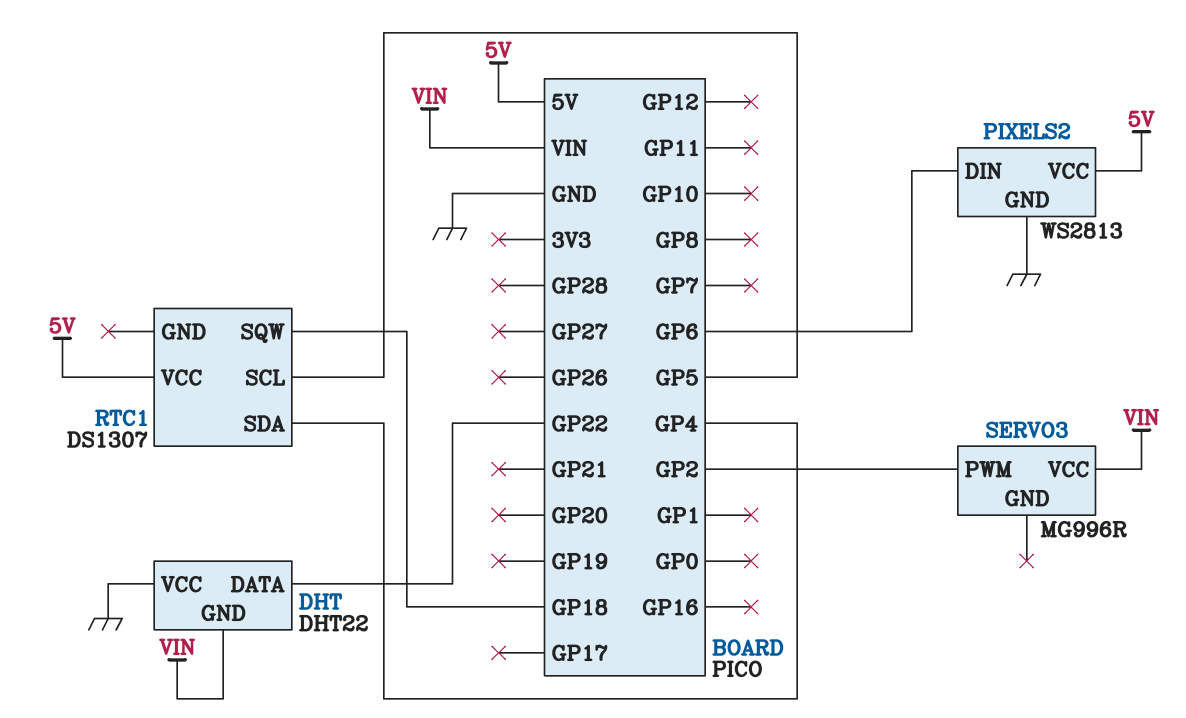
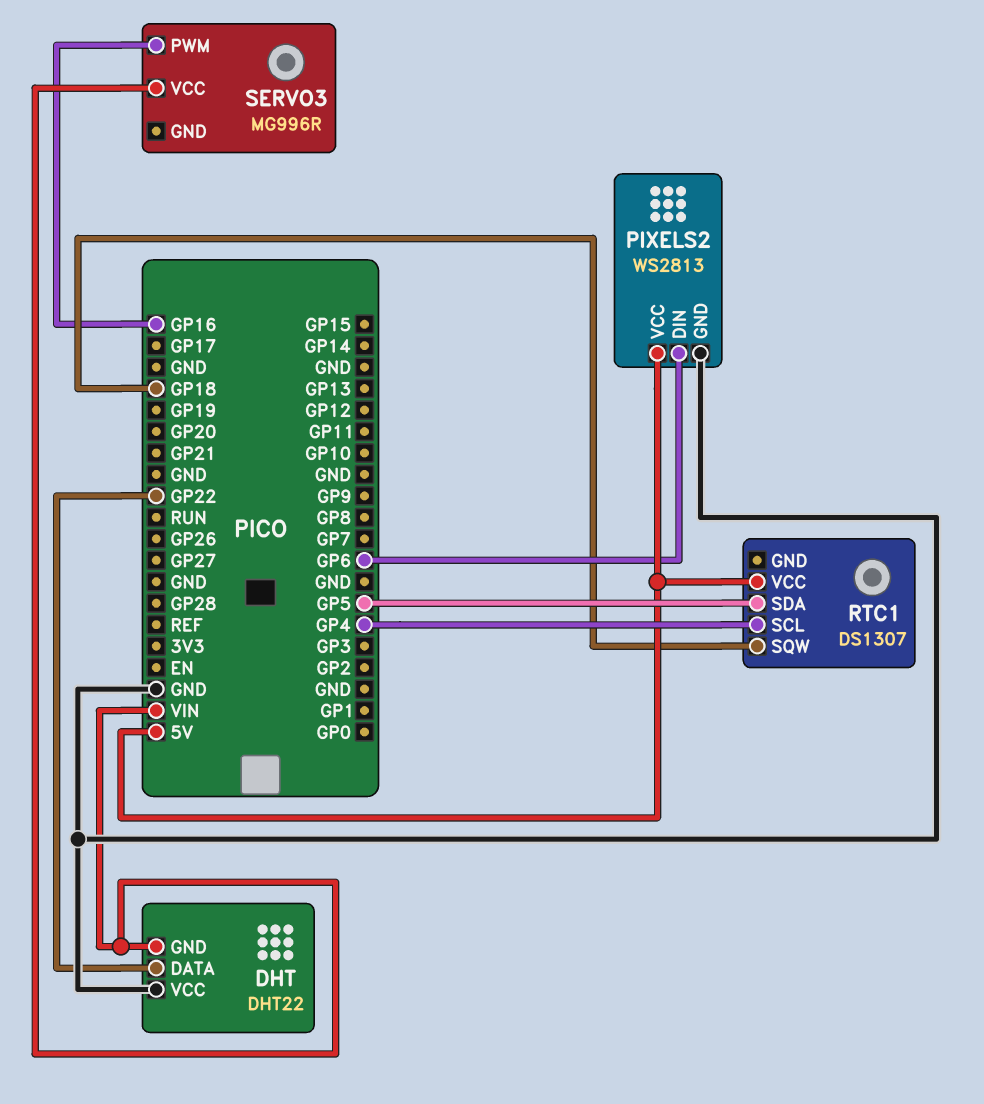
RTC1 pin SCL: GP5 -> GP4
RTC1 pin SDA: GP4 -> GP5
SERVO3 pin PWM: GP2 -> GP16

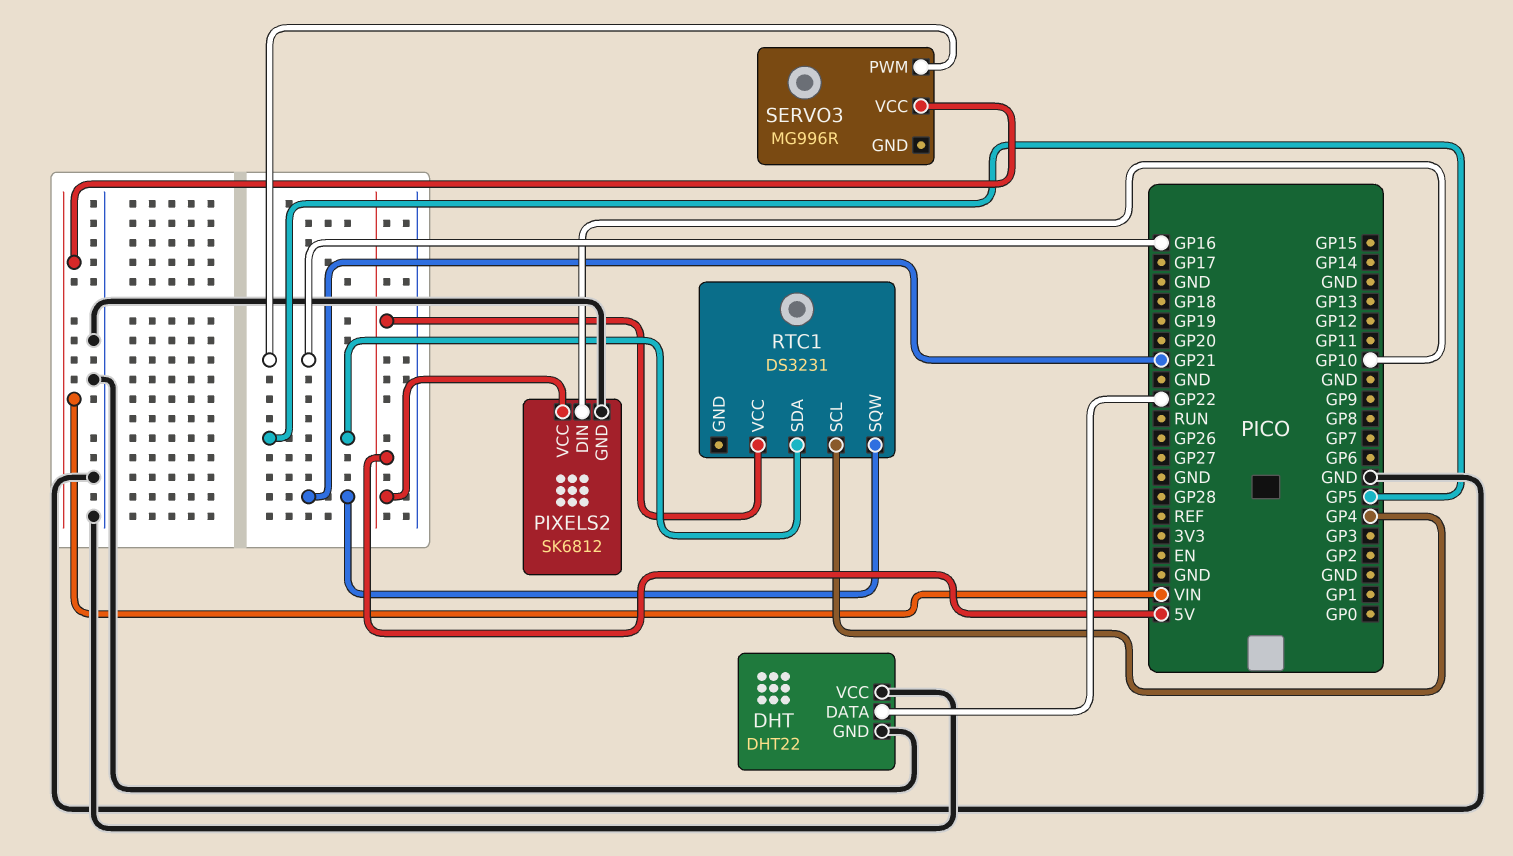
DHT pin GND: VIN -> GND
PIXELS2: WS2813 -> SK6812
PIXELS2 pin DIN: GP6 -> GP10
RTC1: DS1307 -> DS3231
RTC1 pin SQW: GP18 -> GP21

